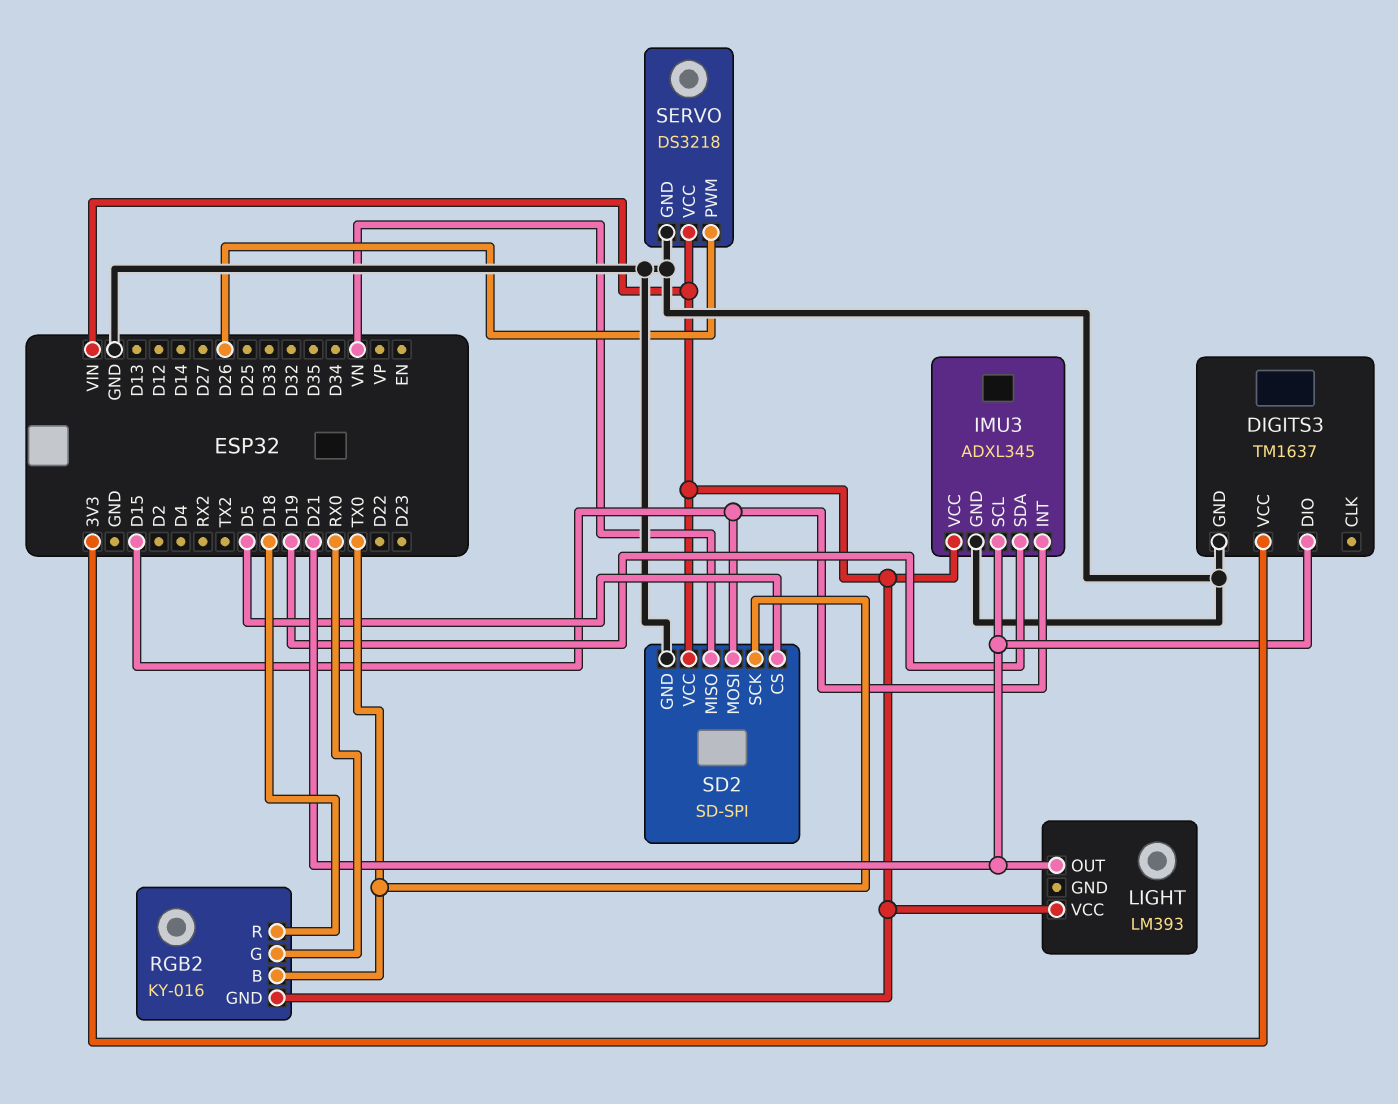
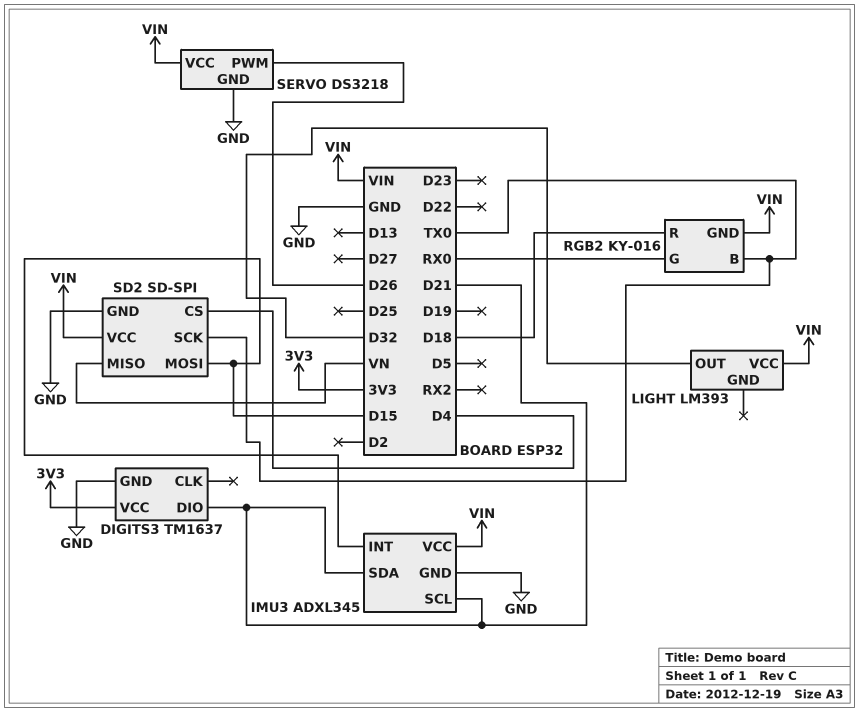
IMU3 pin SDA: D19 -> D21
LIGHT pin OUT: D21 -> D32
SD2 pin CS: D5 -> D4

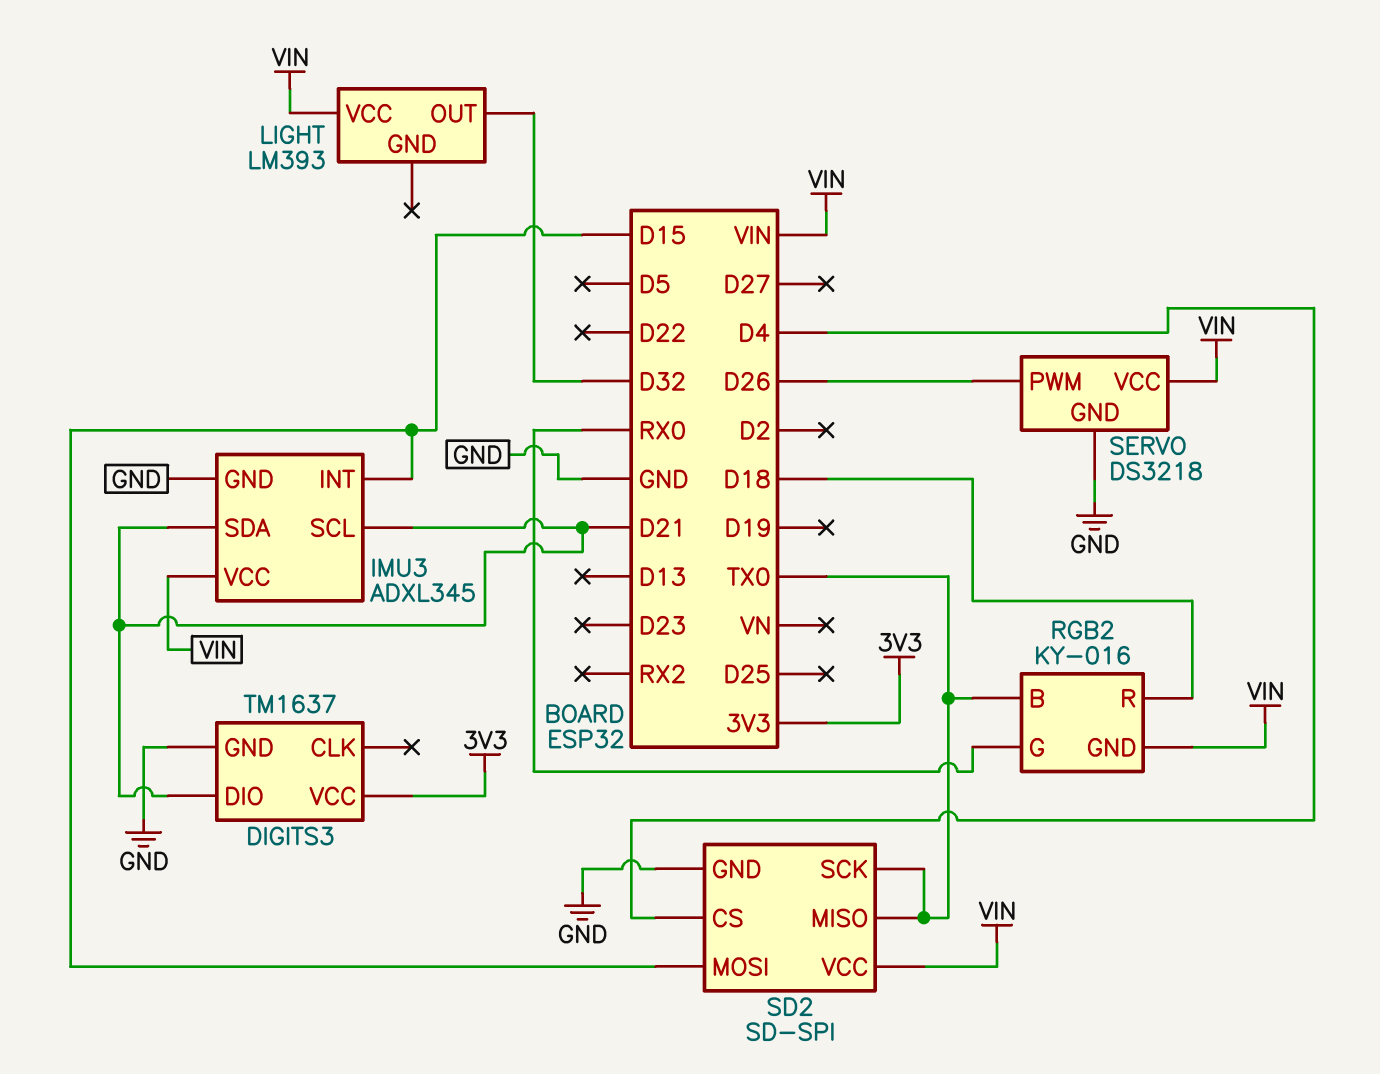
SD2 pin MISO: VN -> TX0

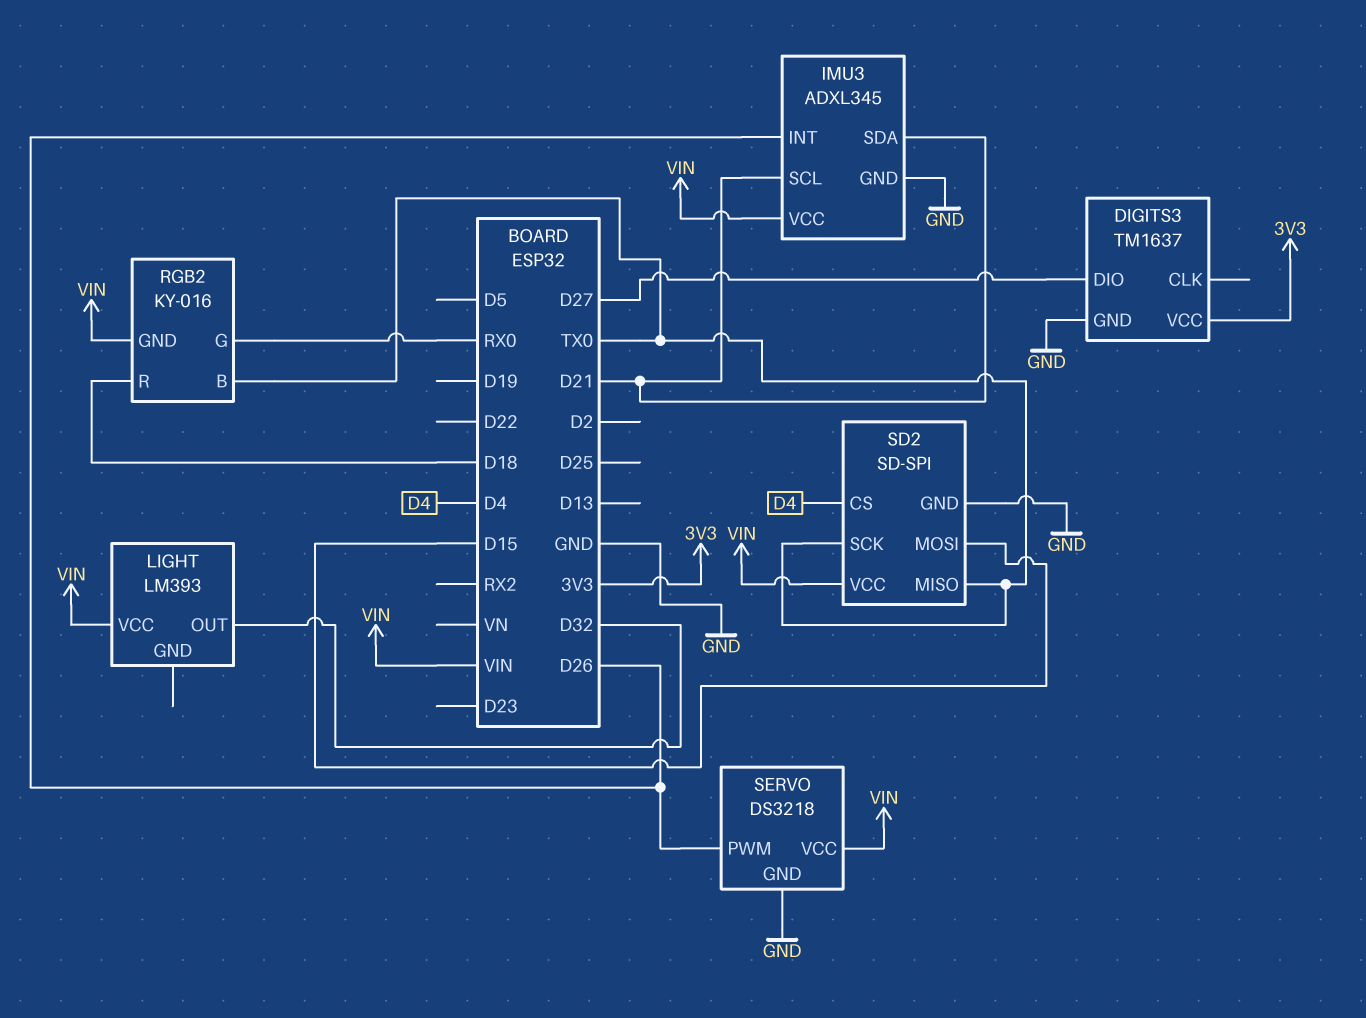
DIGITS3 pin DIO: D21 -> D27
IMU3 pin INT: D15 -> D26

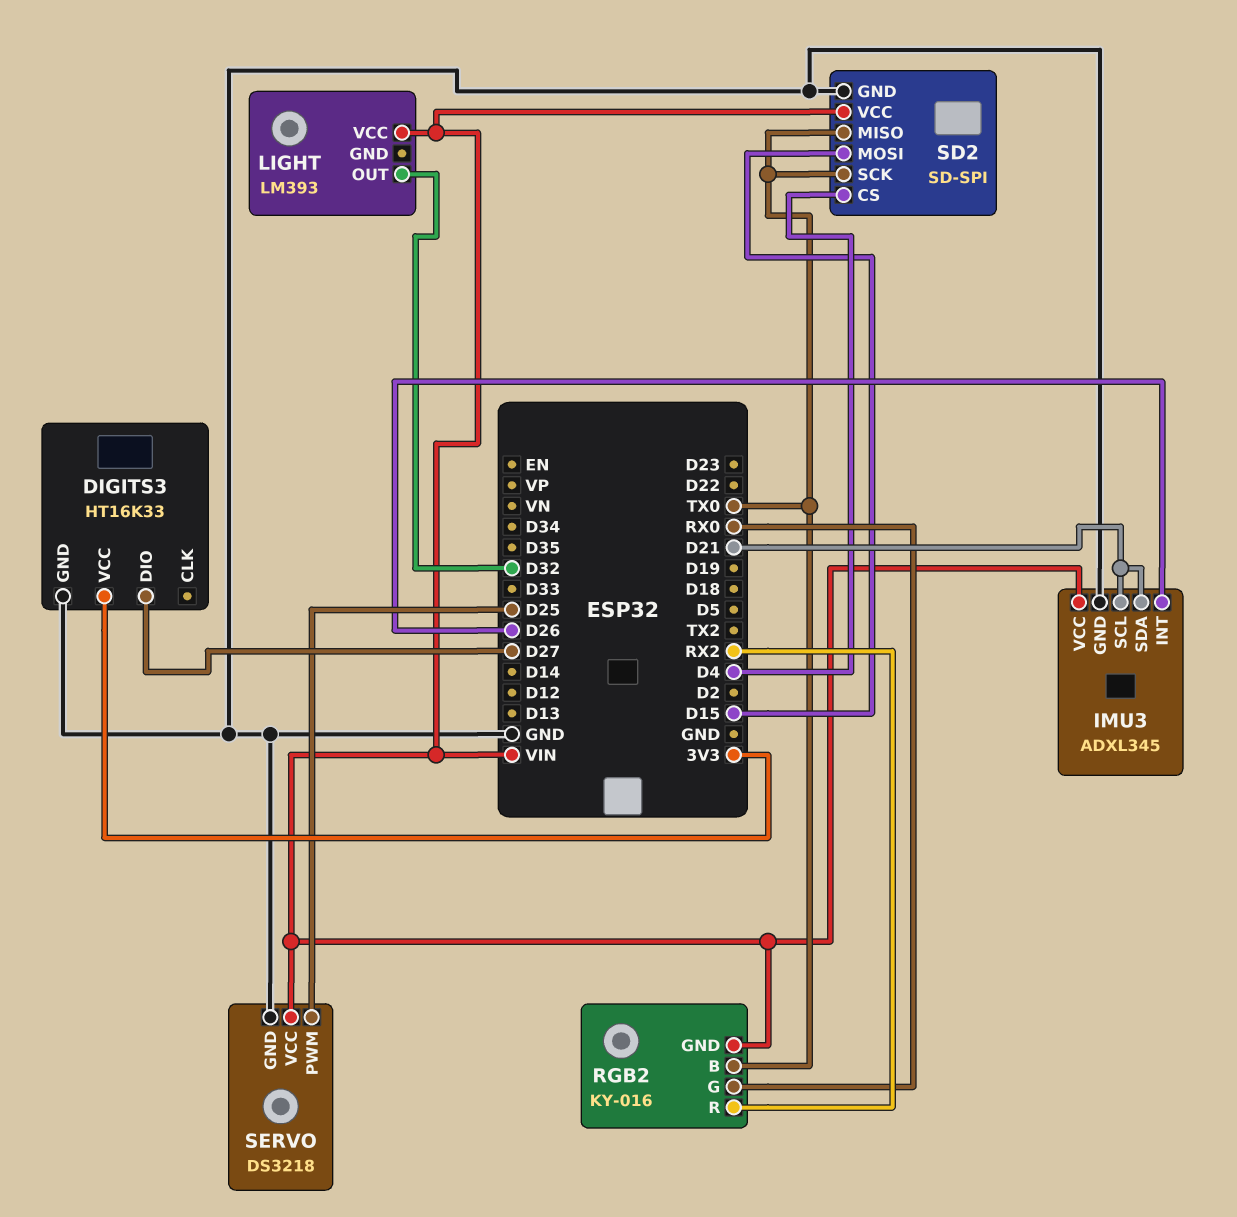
DIGITS3: TM1637 -> HT16K33
RGB2 pin R: D18 -> RX2
SERVO pin PWM: D26 -> D25

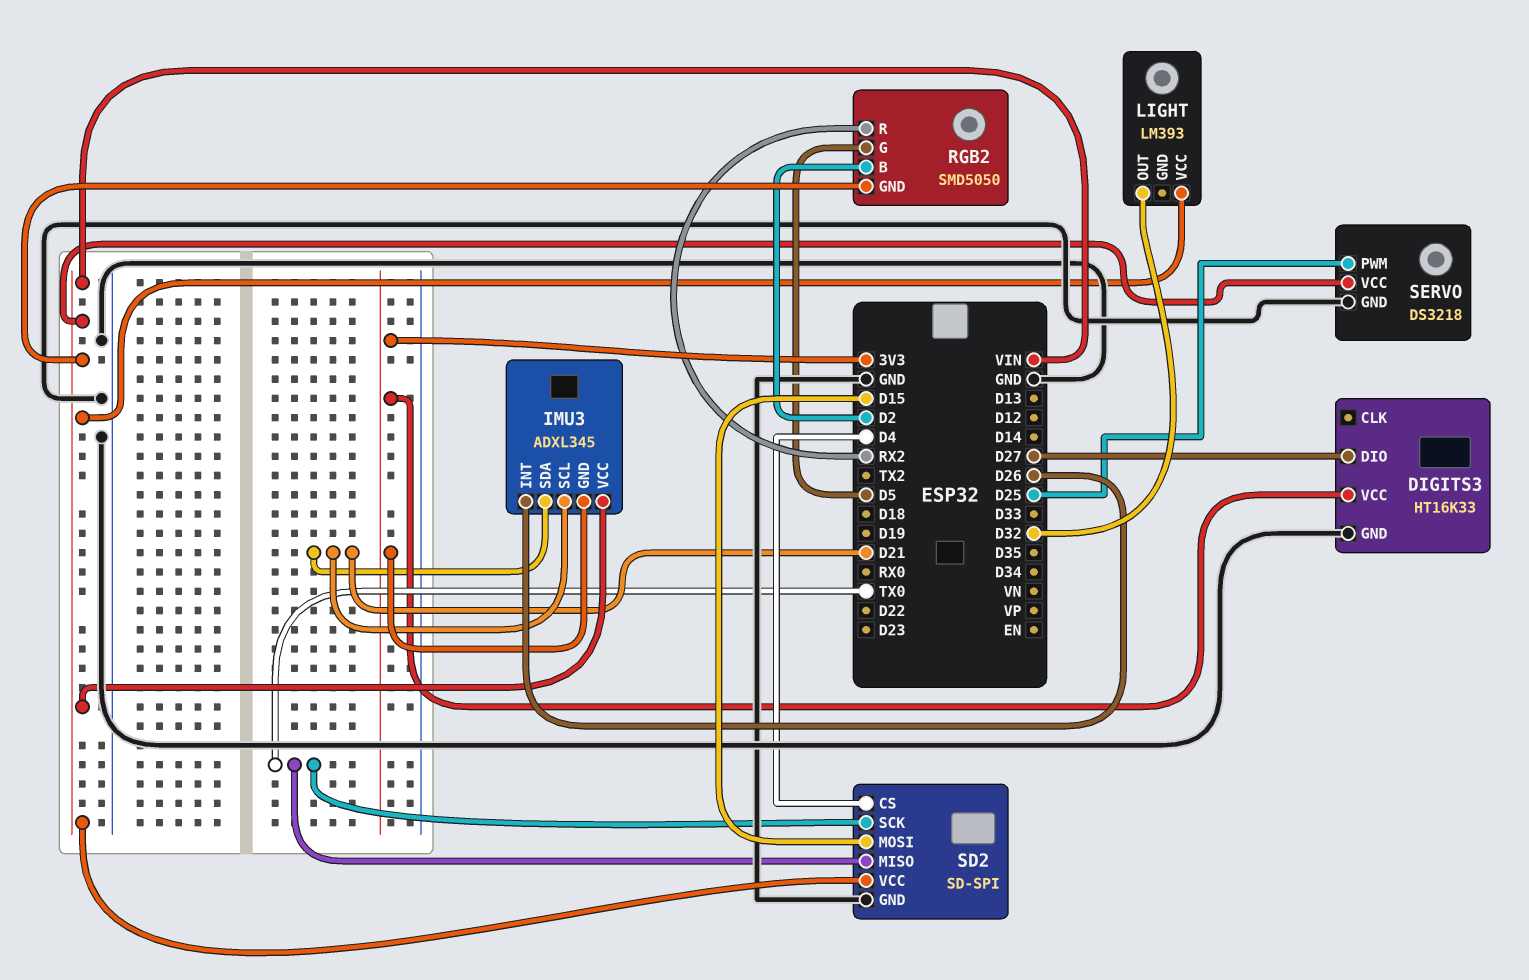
IMU3 pin GND: GND -> 3V3
RGB2: KY-016 -> SMD5050
RGB2 pin B: TX0 -> D2
RGB2 pin G: RX0 -> D5

